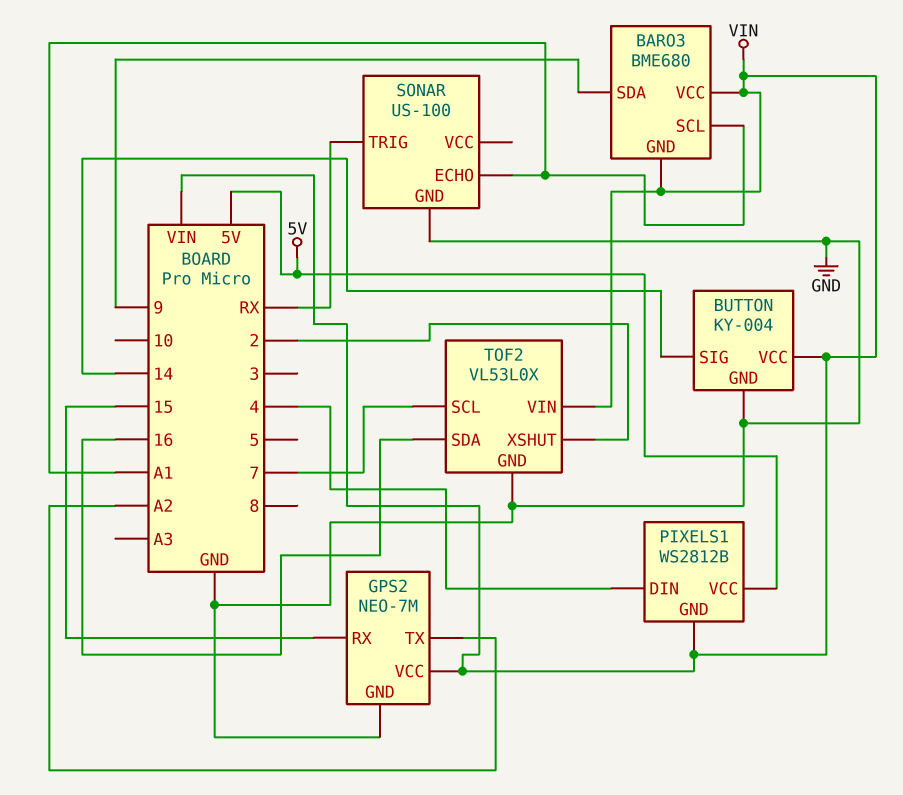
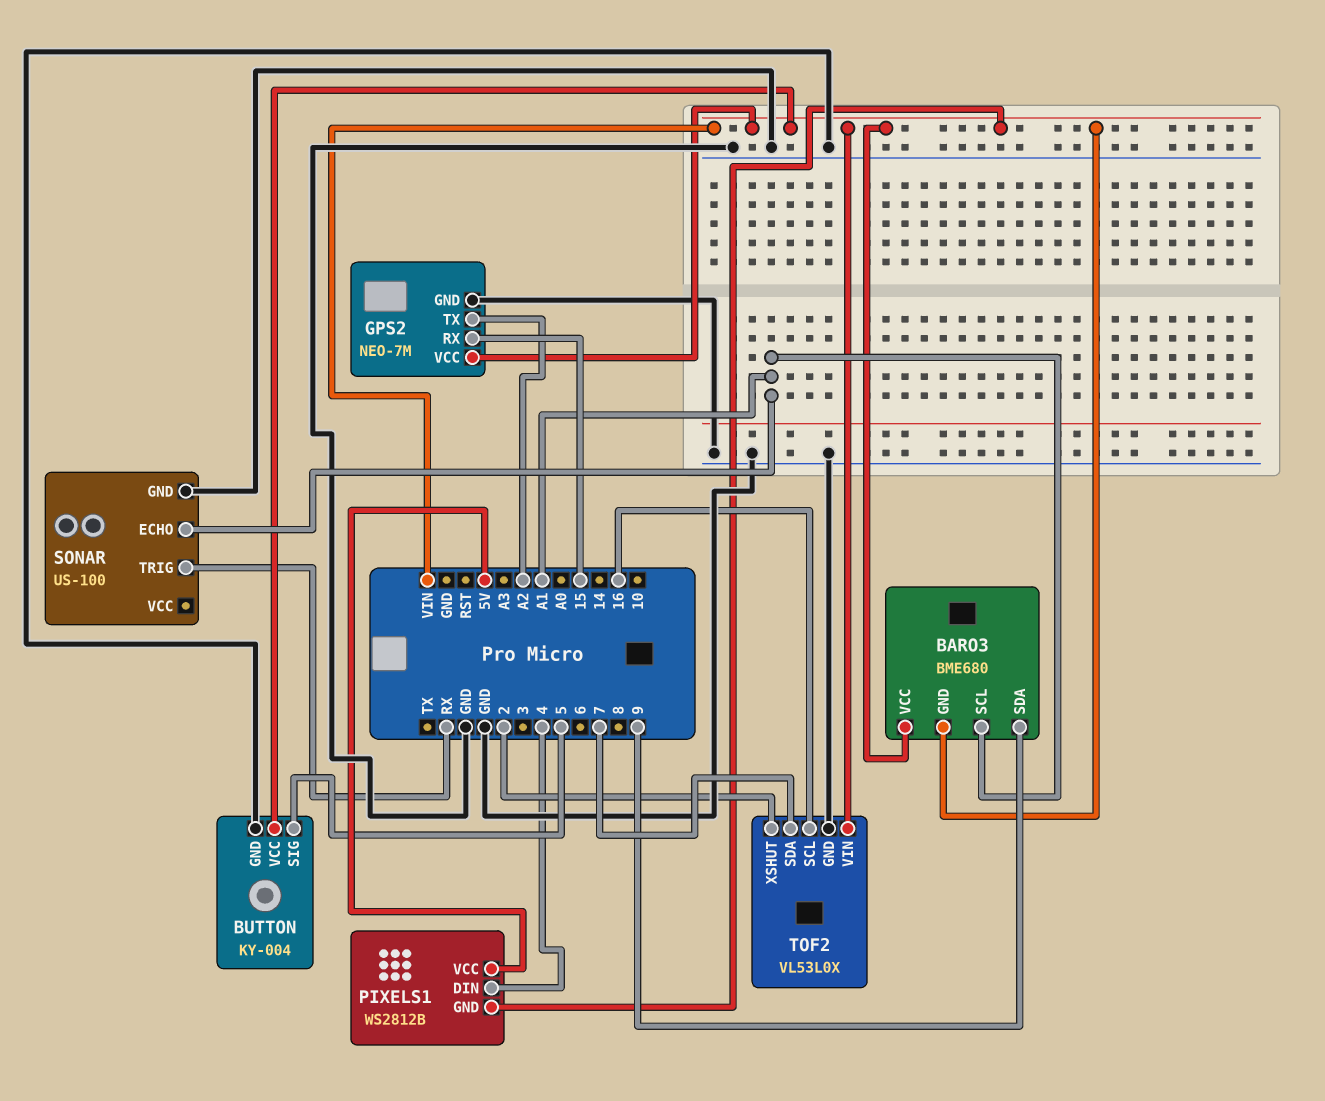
BUTTON pin SIG: 14 -> 5
TOF2 pin SCL: 7 -> 16
TOF2 pin SDA: 16 -> 7

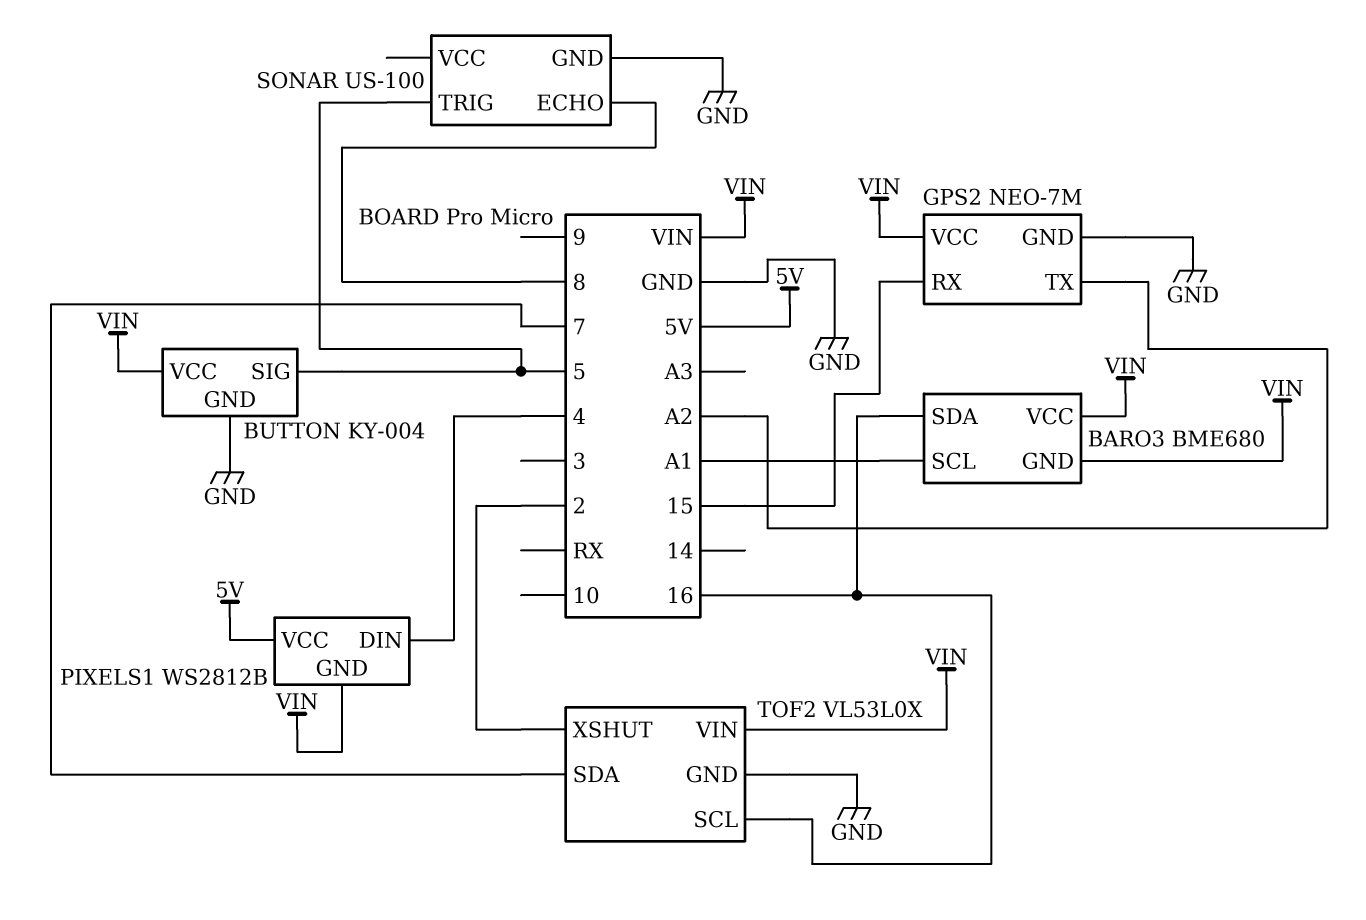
BARO3 pin SDA: 9 -> 16
SONAR pin ECHO: A1 -> 8
SONAR pin TRIG: RX -> 5

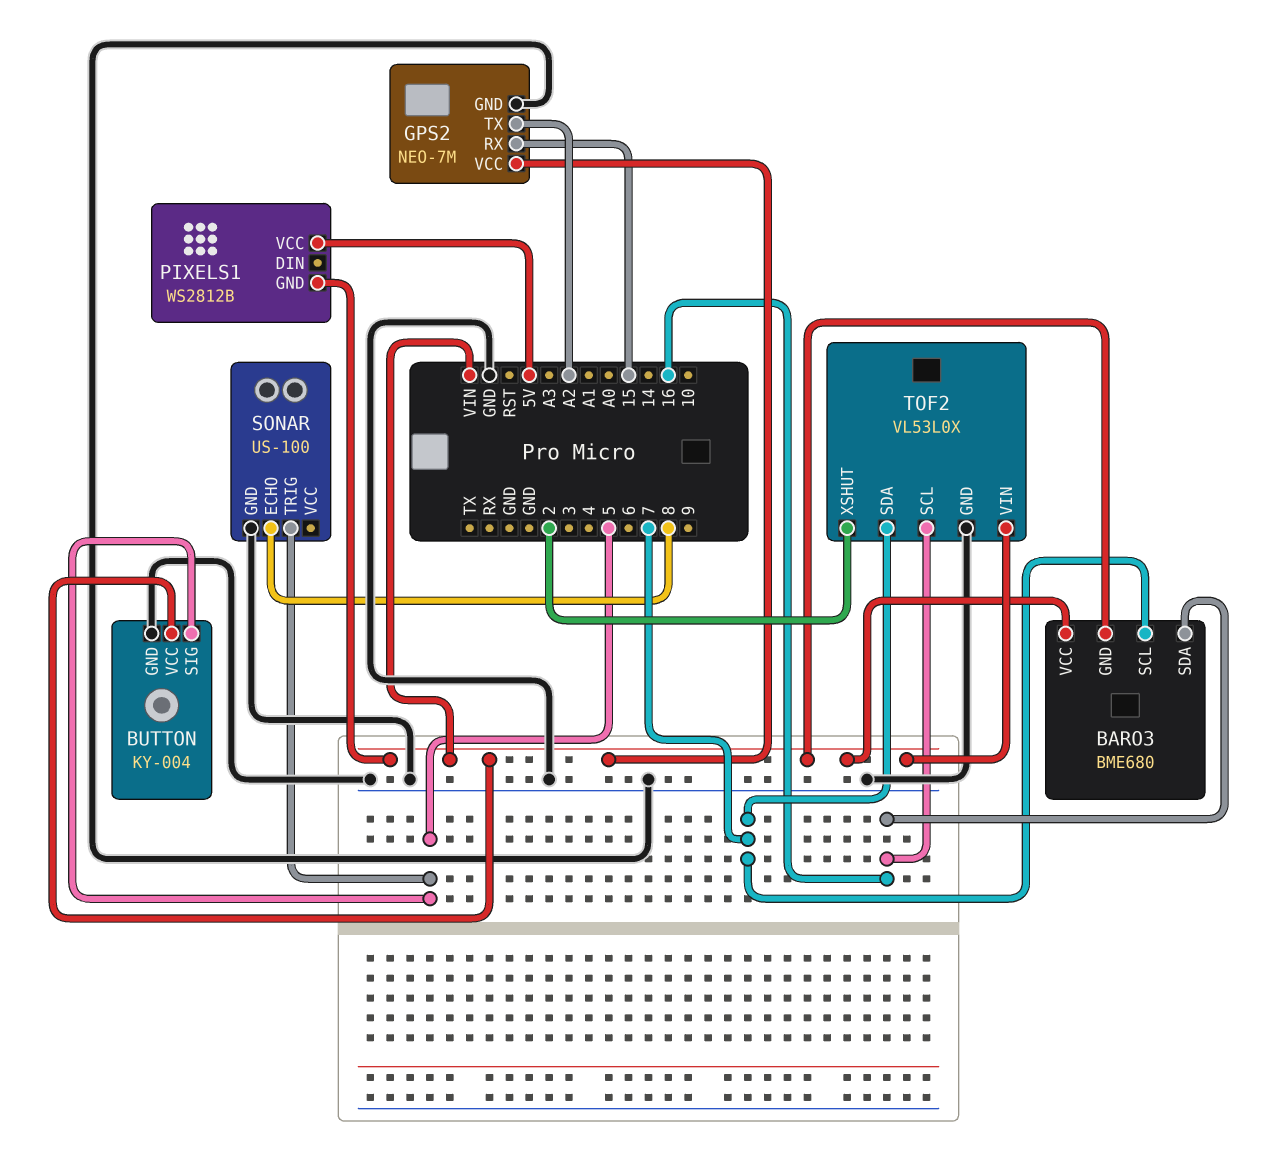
BARO3 pin SCL: A1 -> 7
PIXELS1 pin DIN: 4 -> none

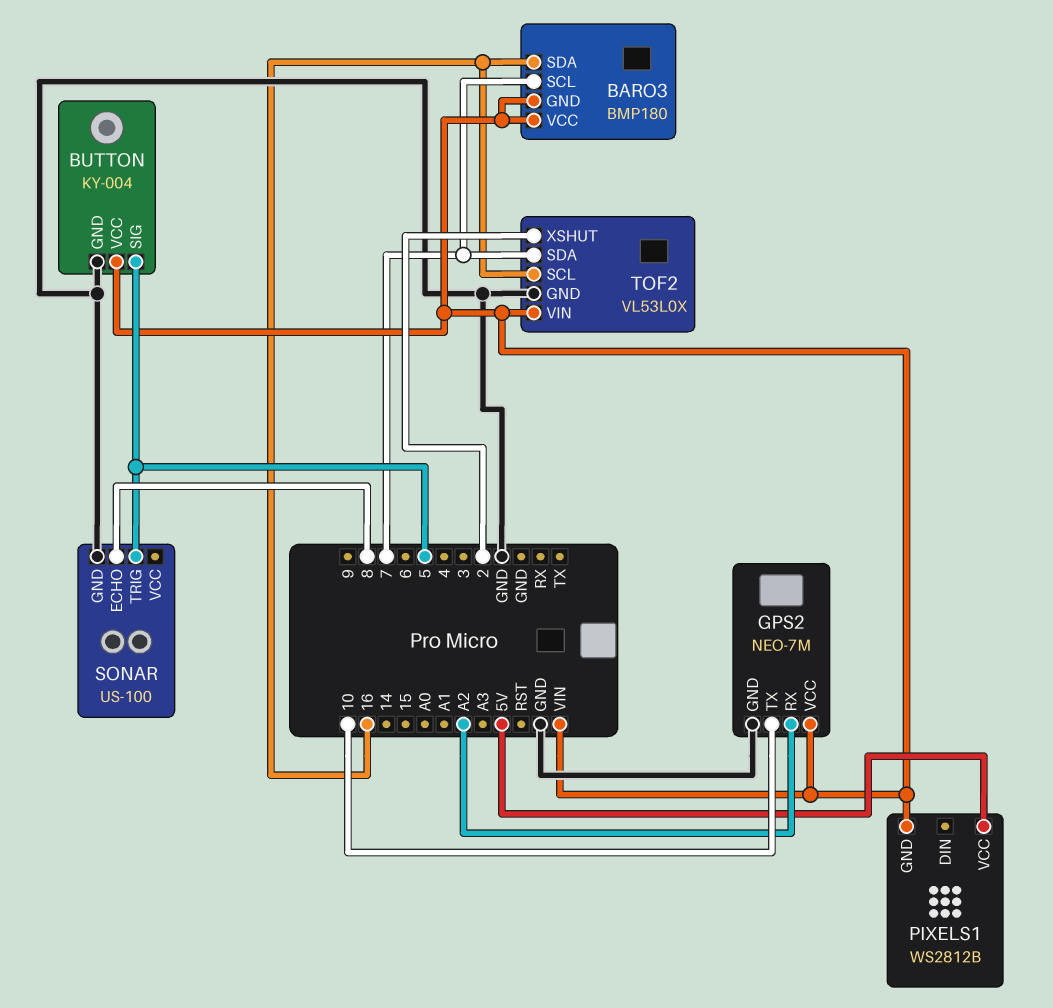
BARO3: BME680 -> BMP180
GPS2 pin RX: 15 -> A2
GPS2 pin TX: A2 -> 10

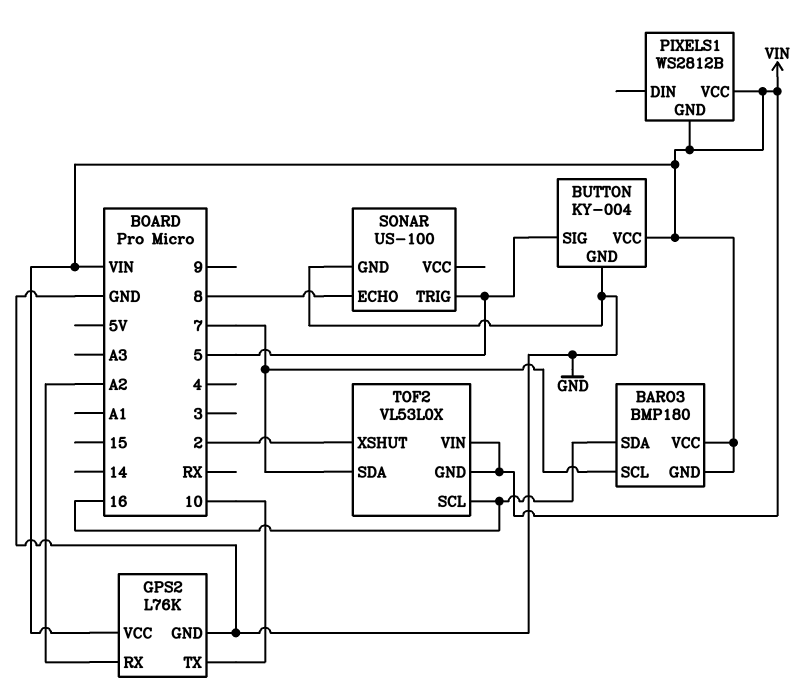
GPS2: NEO-7M -> L76K
PIXELS1 pin VCC: 5V -> VIN
TOF2 pin GND: GND -> VIN

